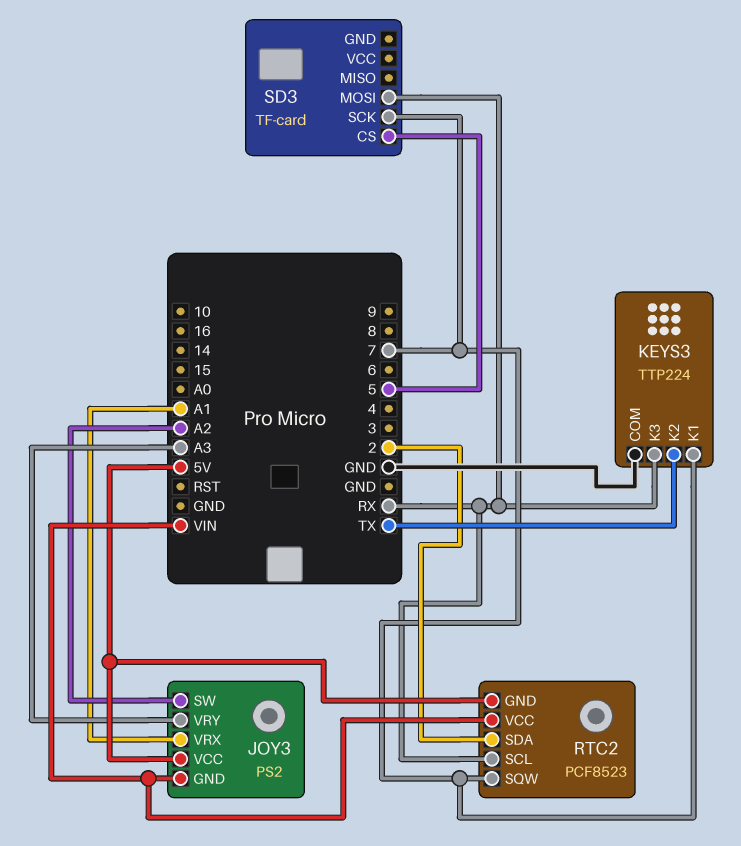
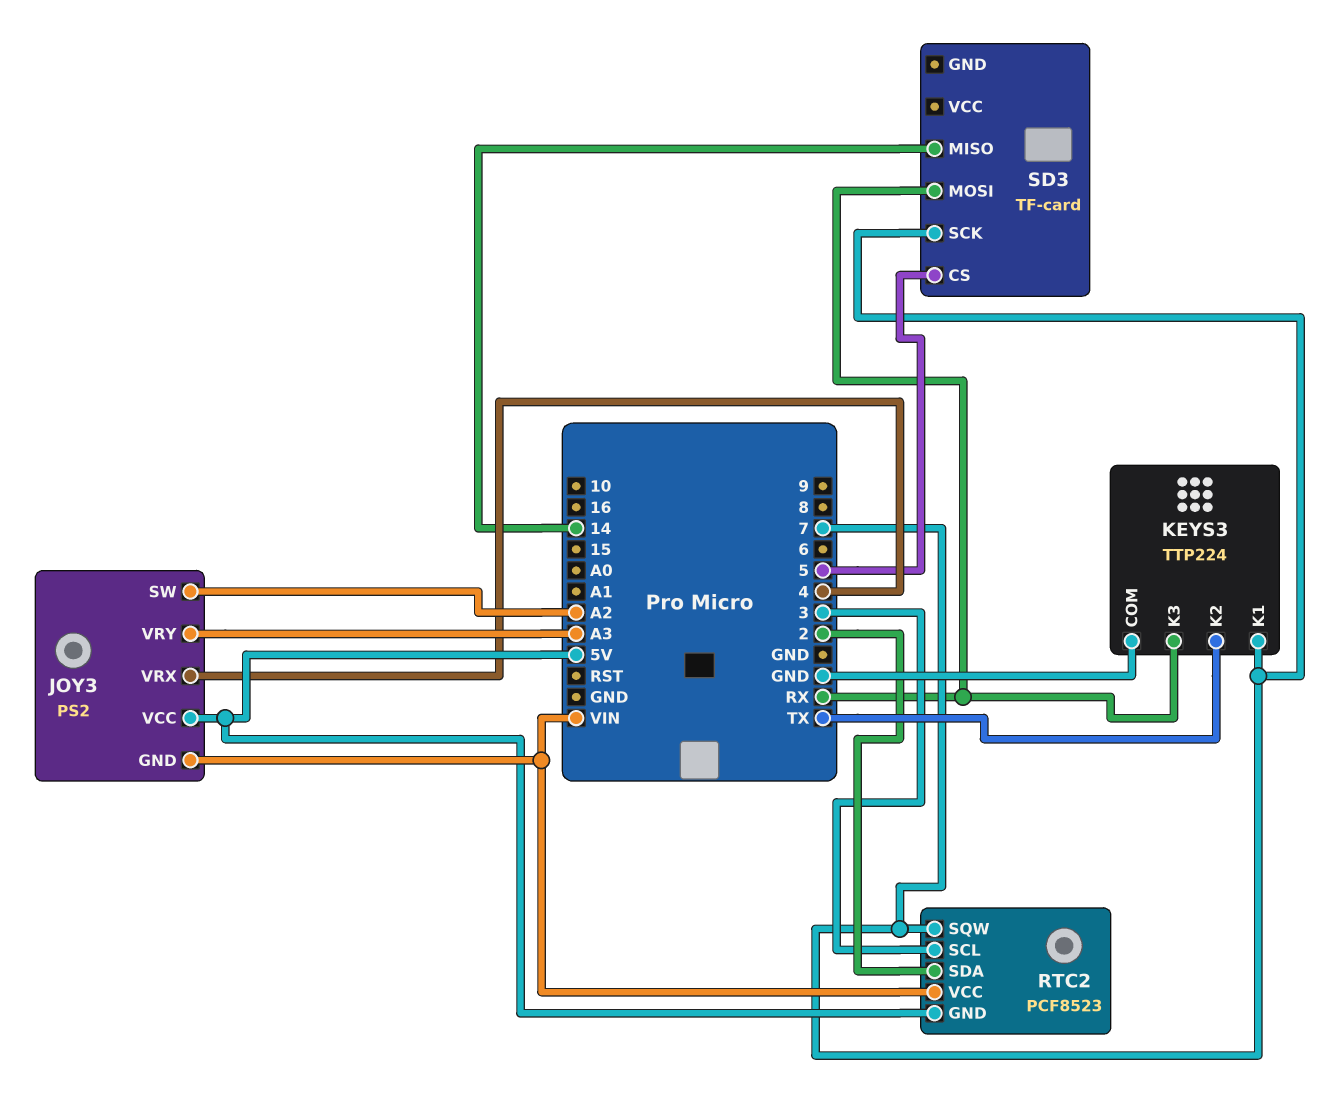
JOY3 pin VRX: A1 -> 4
RTC2 pin SCL: RX -> 3
SD3 pin MISO: none -> 14

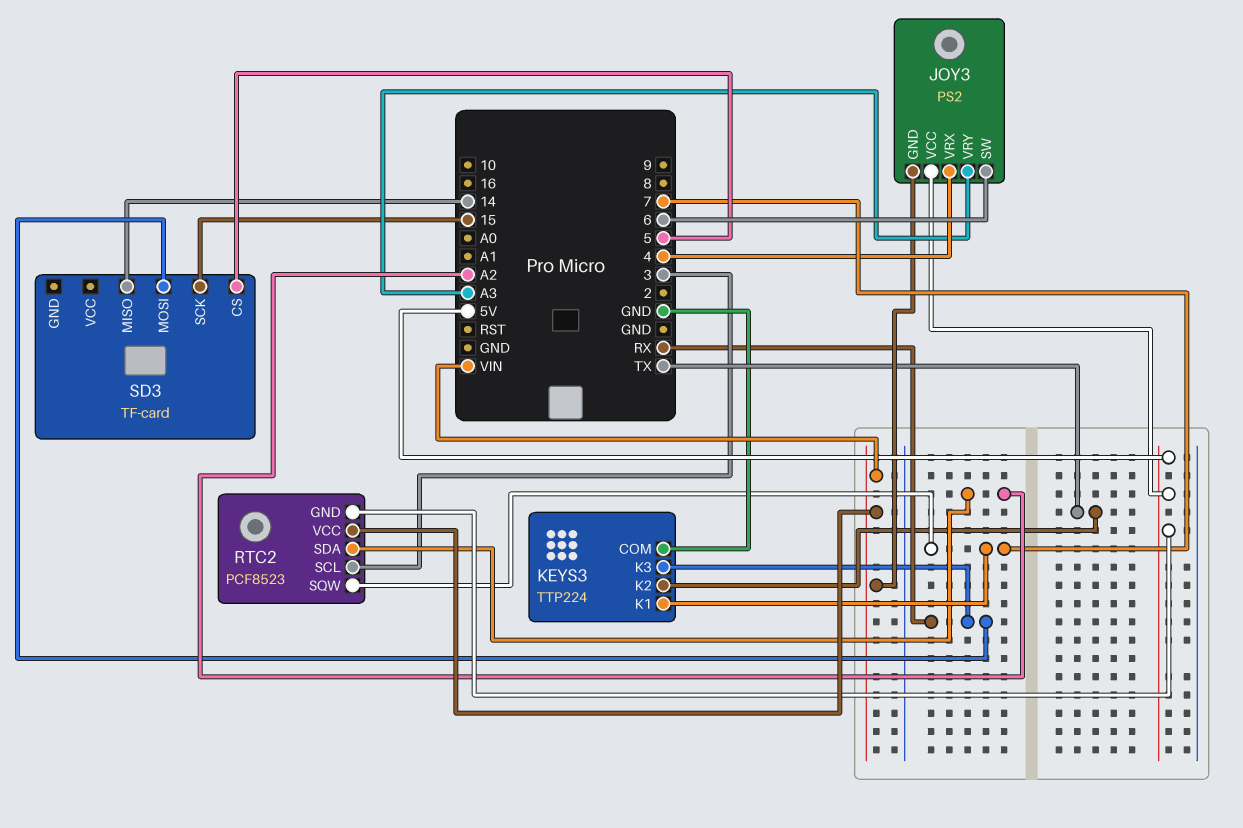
JOY3 pin SW: A2 -> 6
RTC2 pin SDA: 2 -> A2
SD3 pin SCK: 7 -> 15

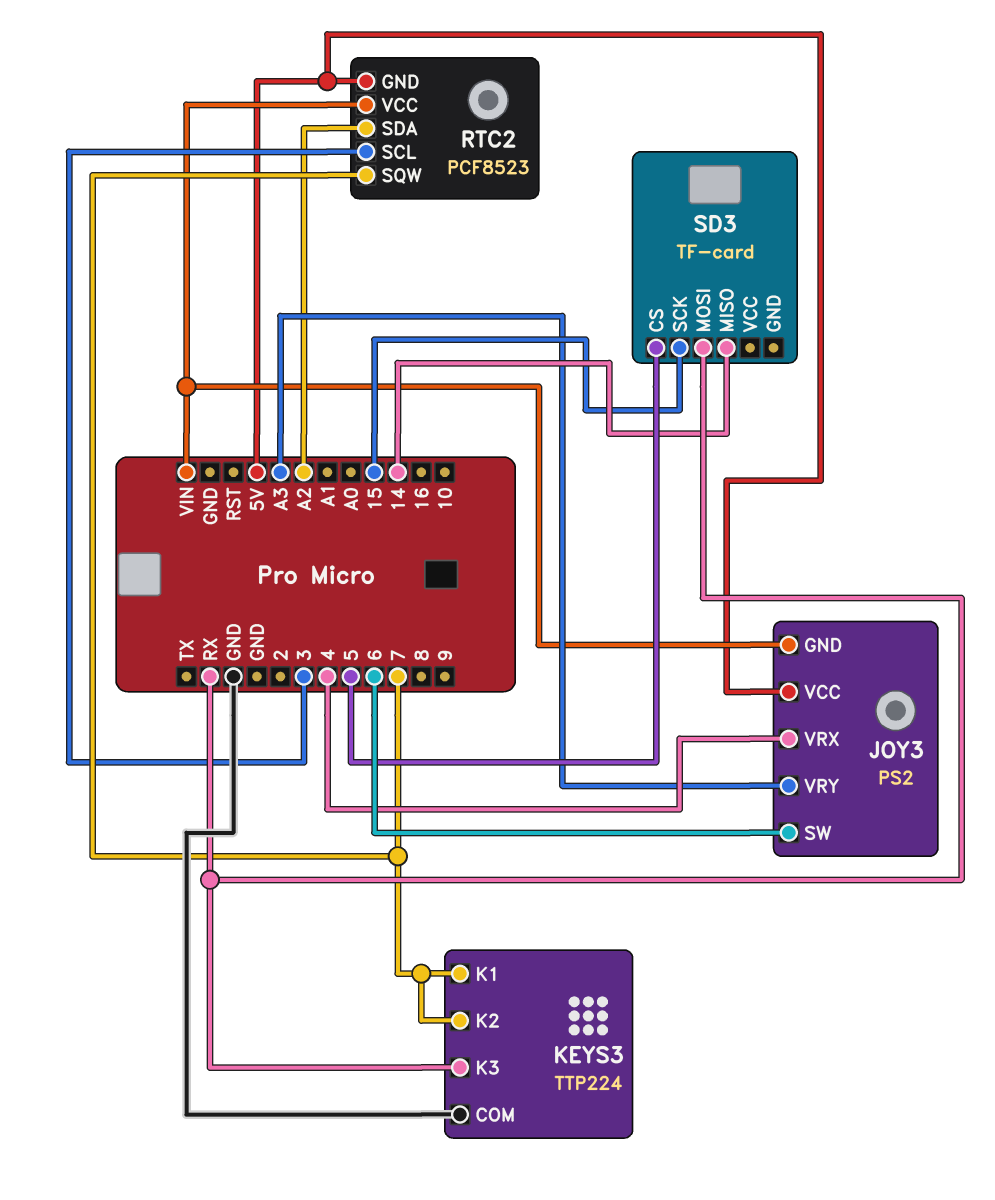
KEYS3 pin K2: TX -> 7

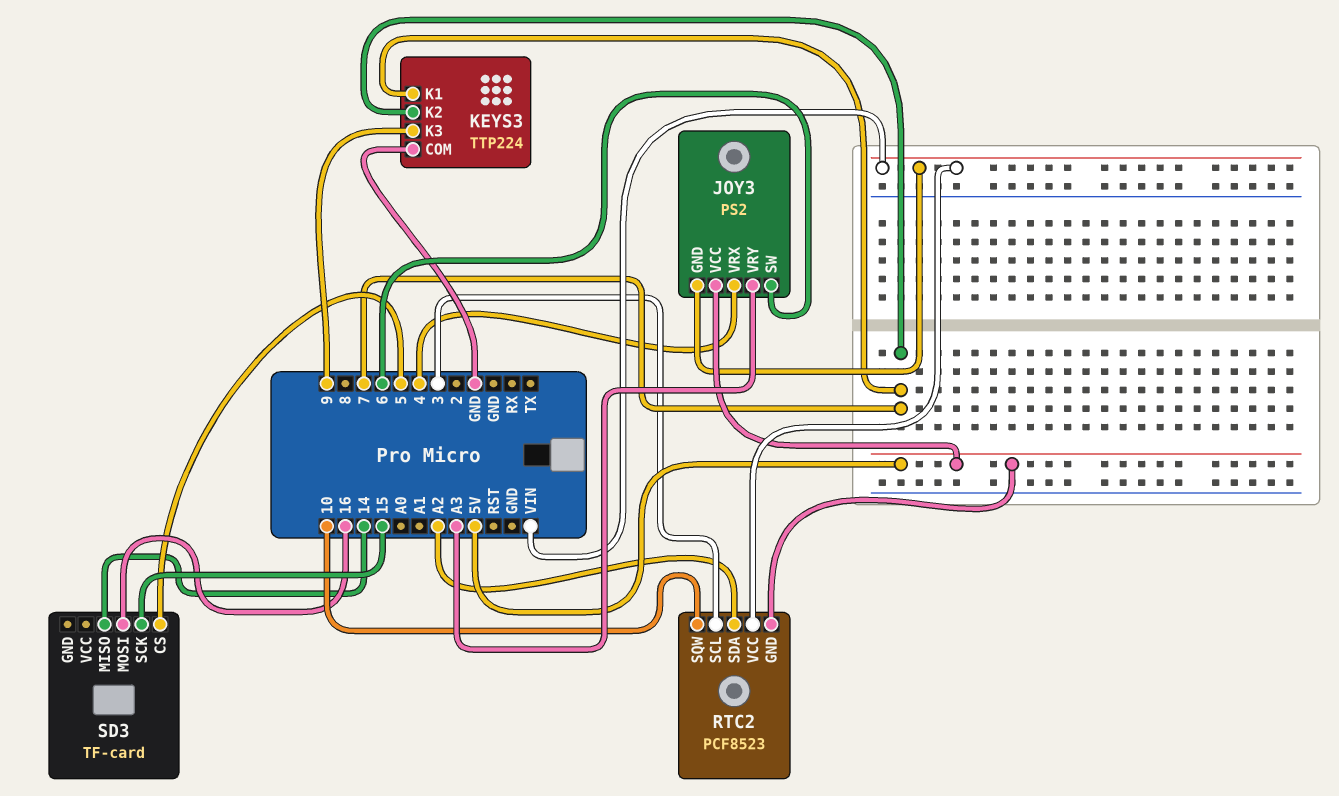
KEYS3 pin K3: RX -> 9
RTC2 pin SQW: 7 -> 10
SD3 pin MOSI: RX -> 16

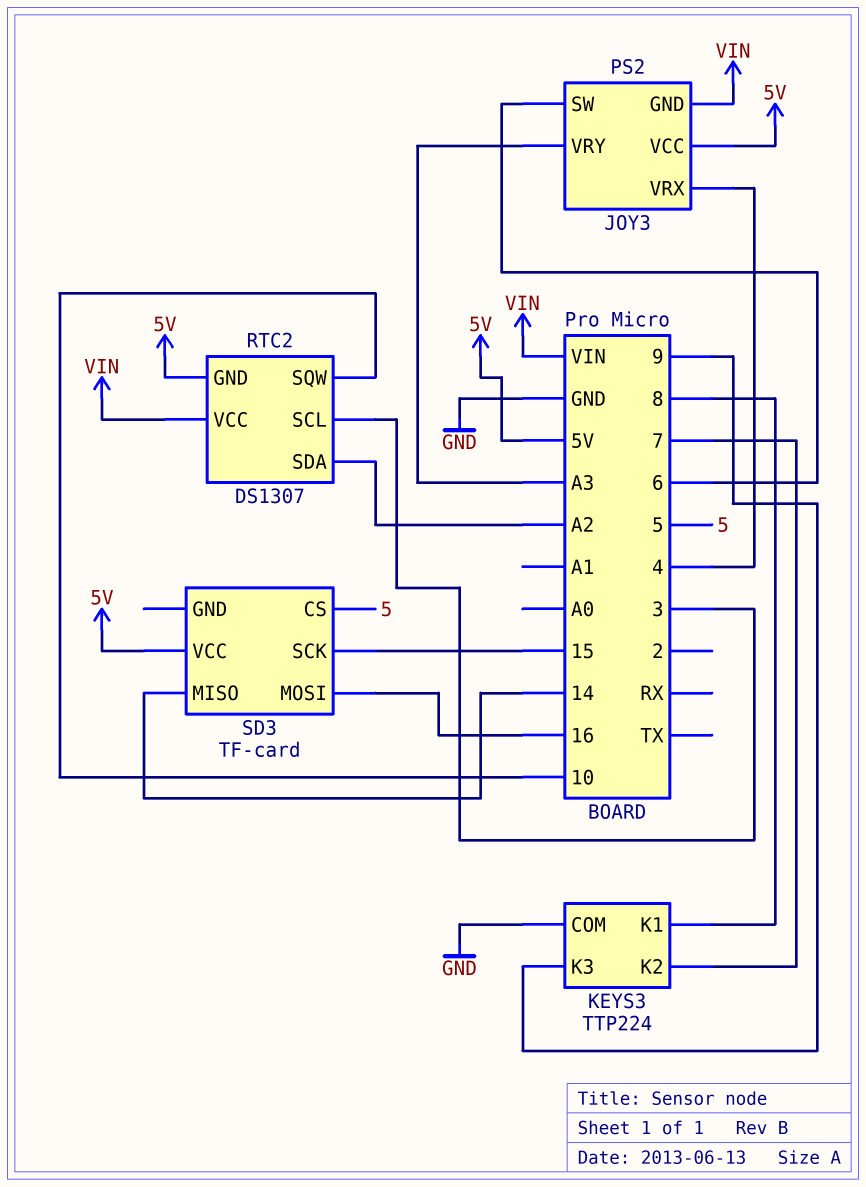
KEYS3 pin K1: 7 -> 8
RTC2: PCF8523 -> DS1307
SD3 pin VCC: none -> 5V

